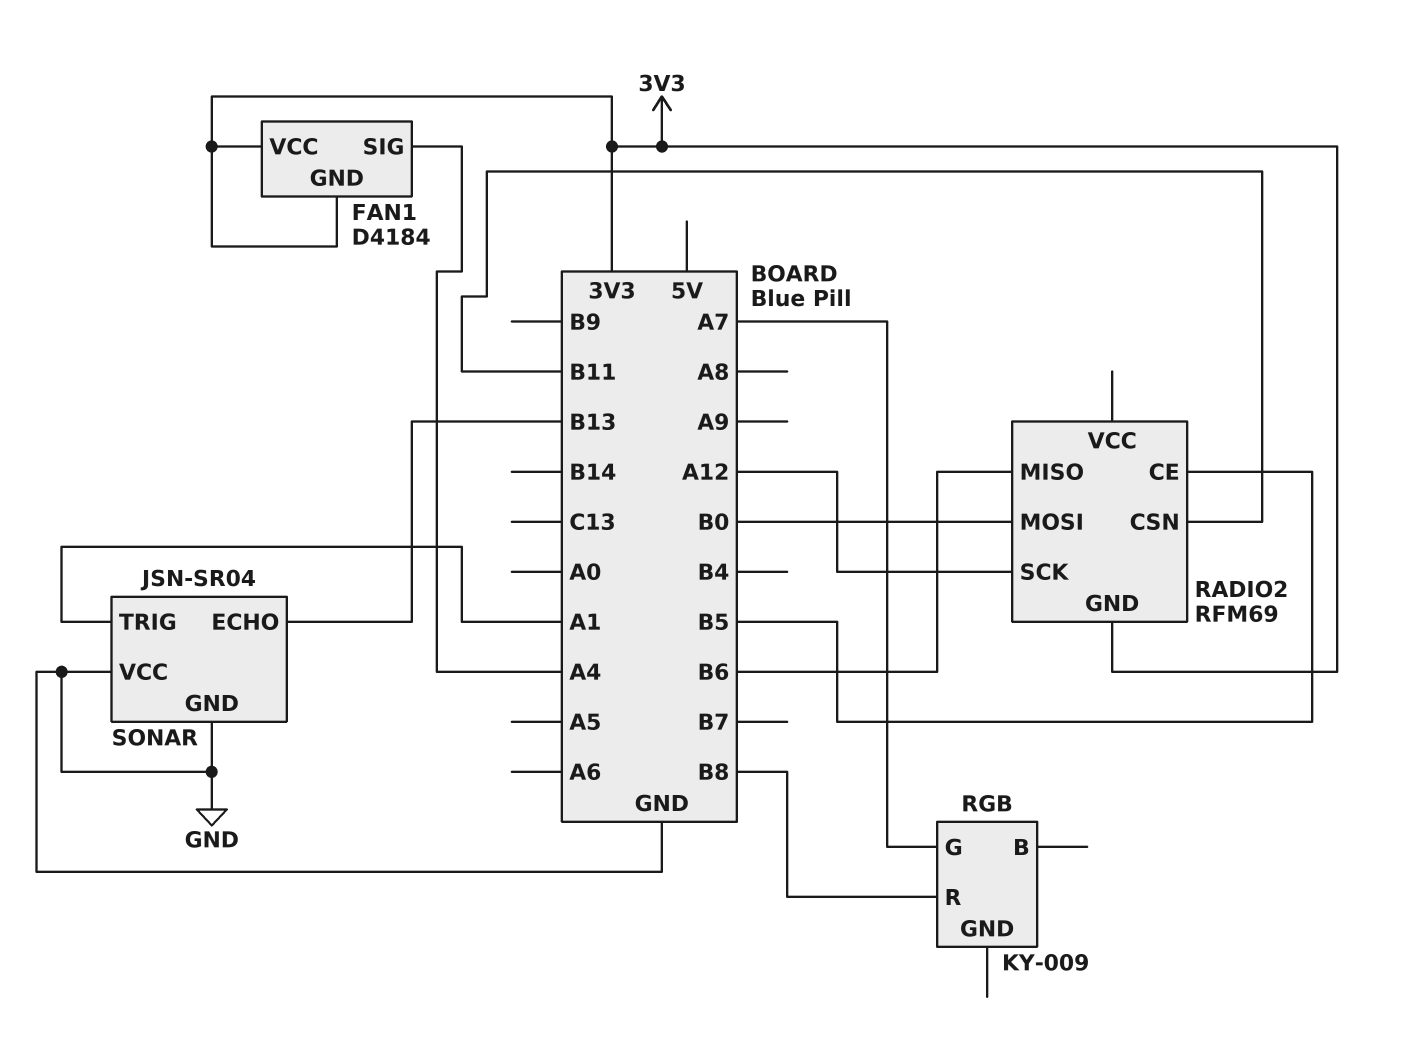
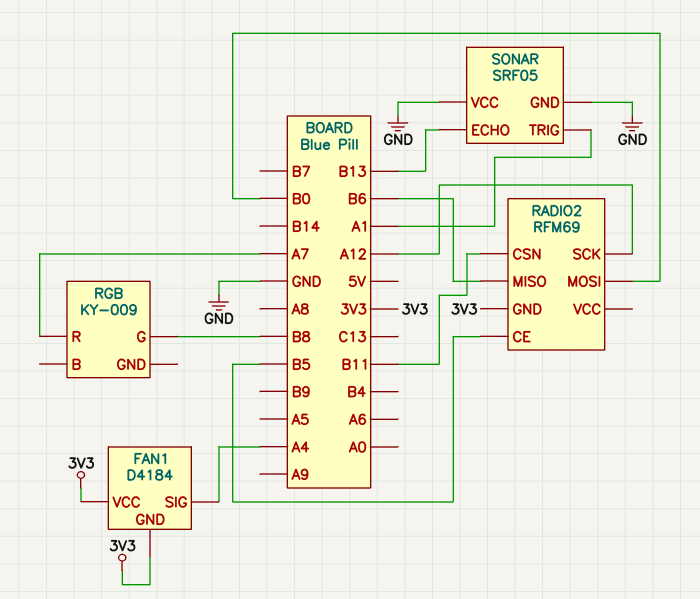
RGB pin G: A7 -> B8
RGB pin R: B8 -> A7
SONAR: JSN-SR04 -> SRF05

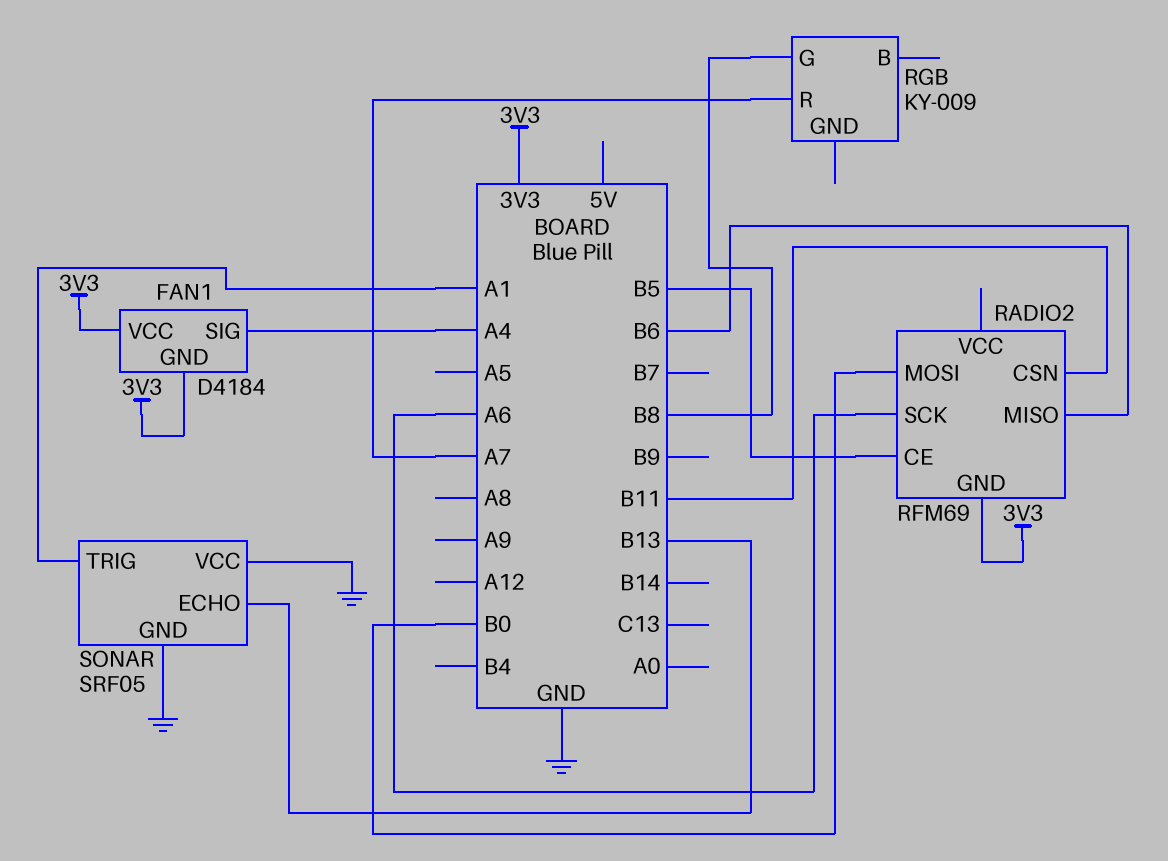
RADIO2 pin SCK: A12 -> A6

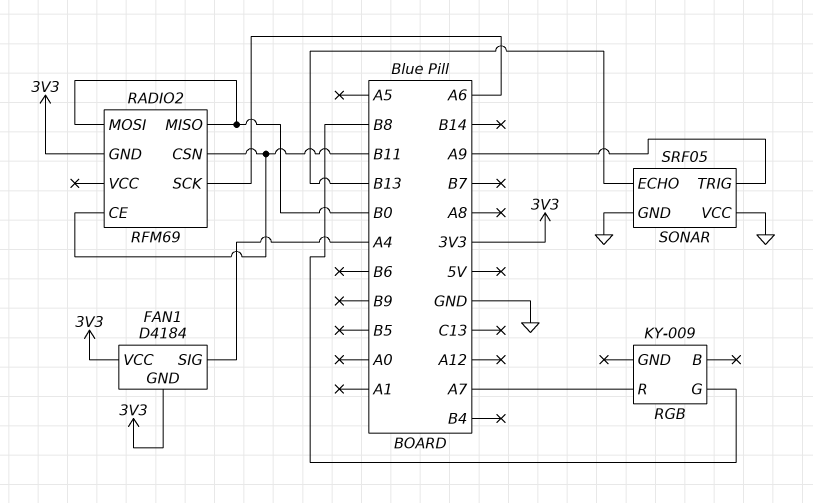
RADIO2 pin CE: B5 -> B11
RADIO2 pin MISO: B6 -> B0
SONAR pin TRIG: A1 -> A9

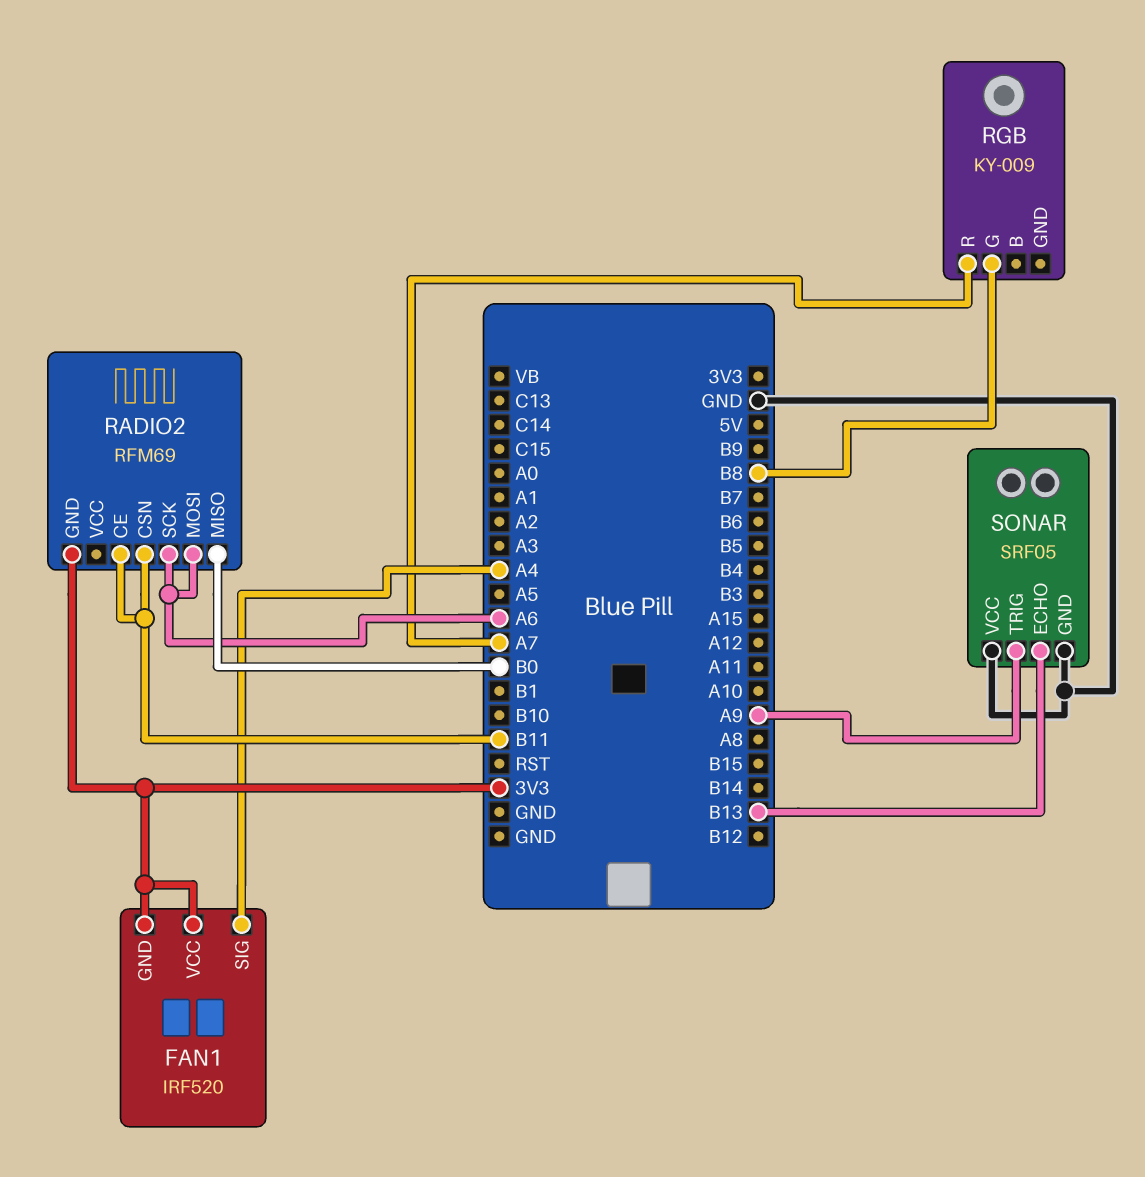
FAN1: D4184 -> IRF520
RADIO2 pin MOSI: B0 -> A6

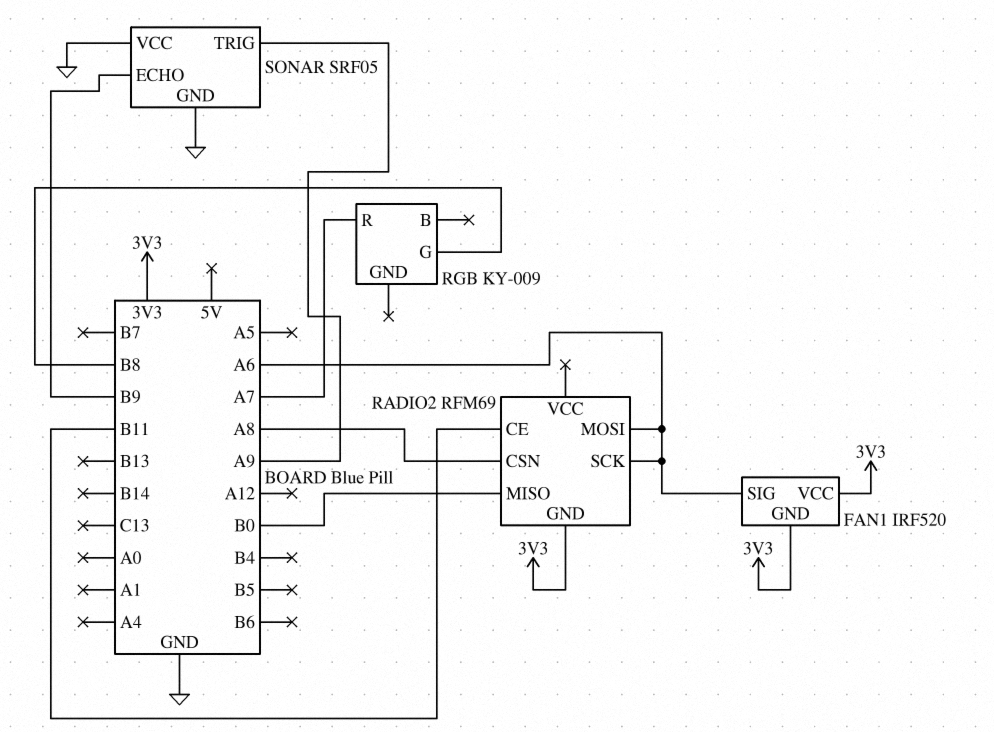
FAN1 pin SIG: A4 -> A6
RADIO2 pin CSN: B11 -> A8
SONAR pin ECHO: B13 -> B9

